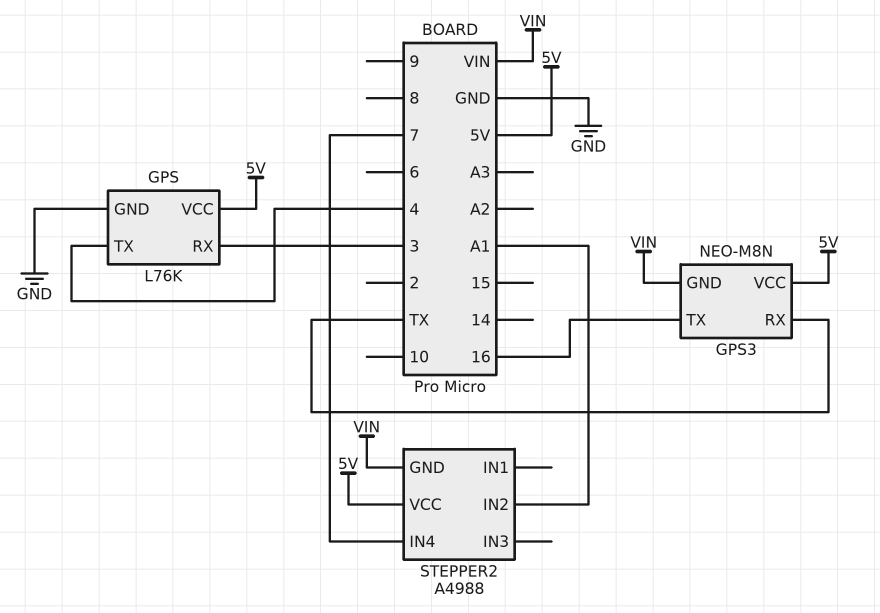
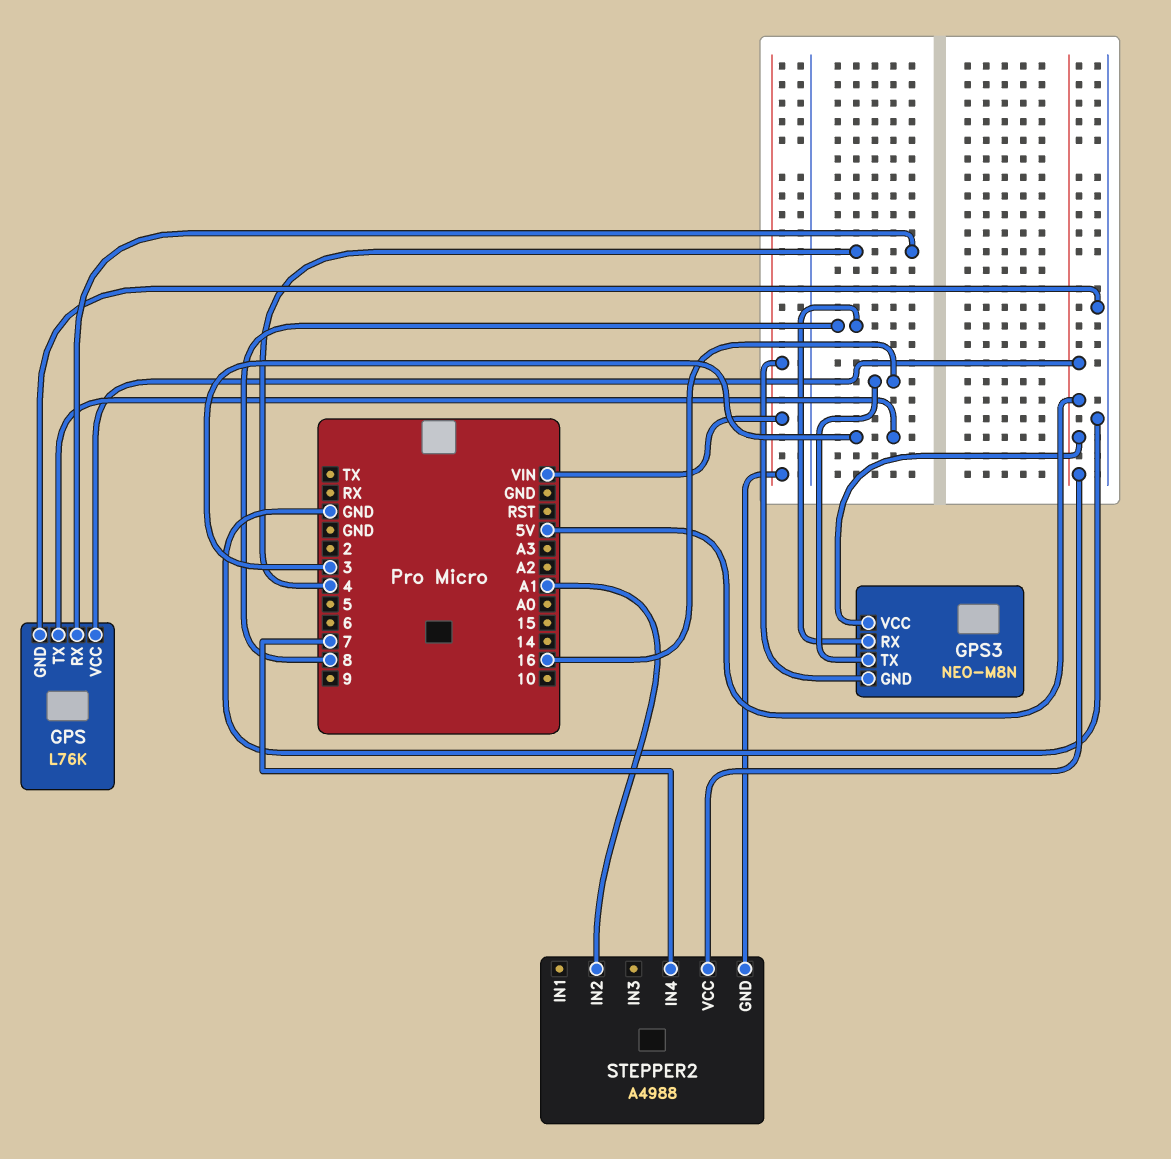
GPS pin RX: 3 -> 4
GPS pin TX: 4 -> 3
GPS3 pin RX: TX -> 8

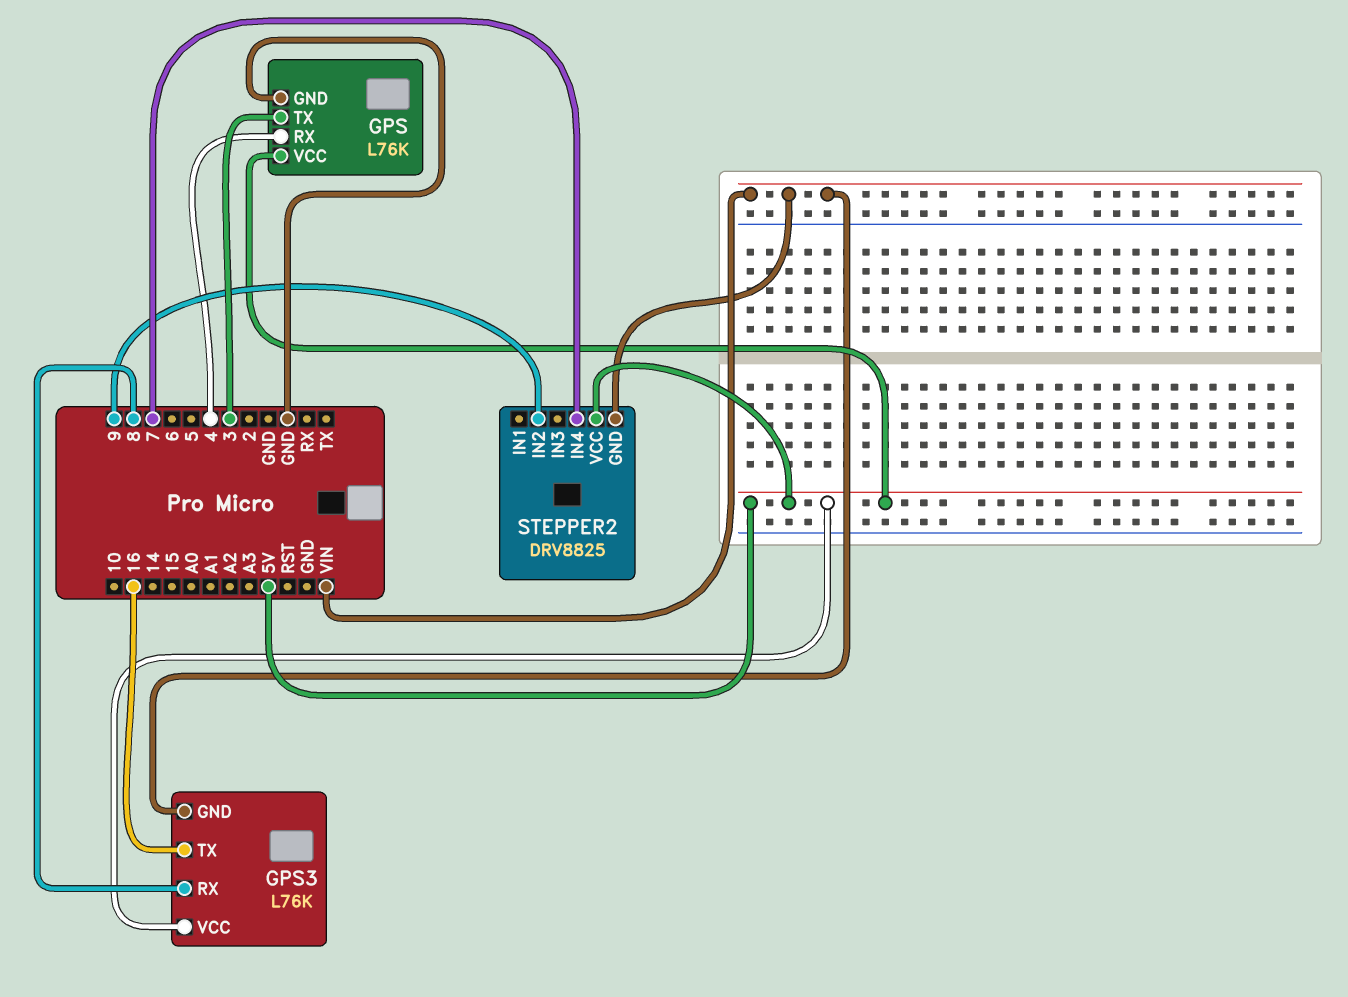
GPS3: NEO-M8N -> L76K
STEPPER2: A4988 -> DRV8825
STEPPER2 pin IN2: A1 -> 9

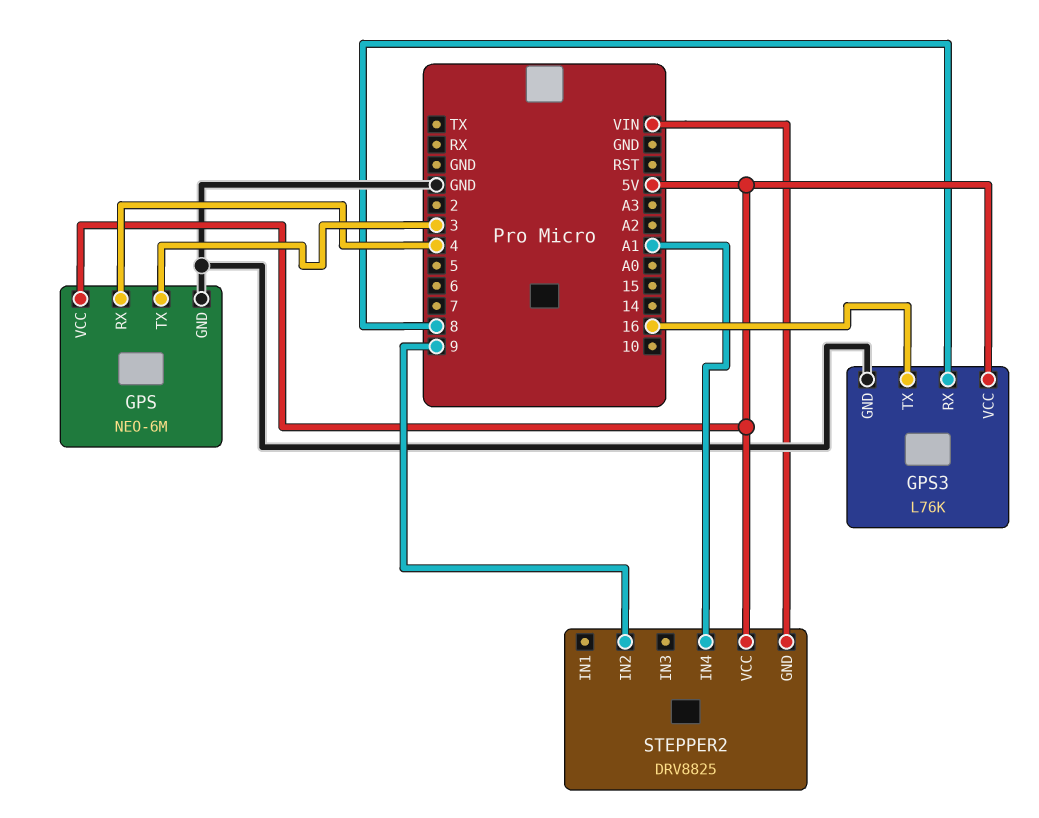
GPS: L76K -> NEO-6M
GPS3 pin GND: VIN -> GND
STEPPER2 pin IN4: 7 -> A1

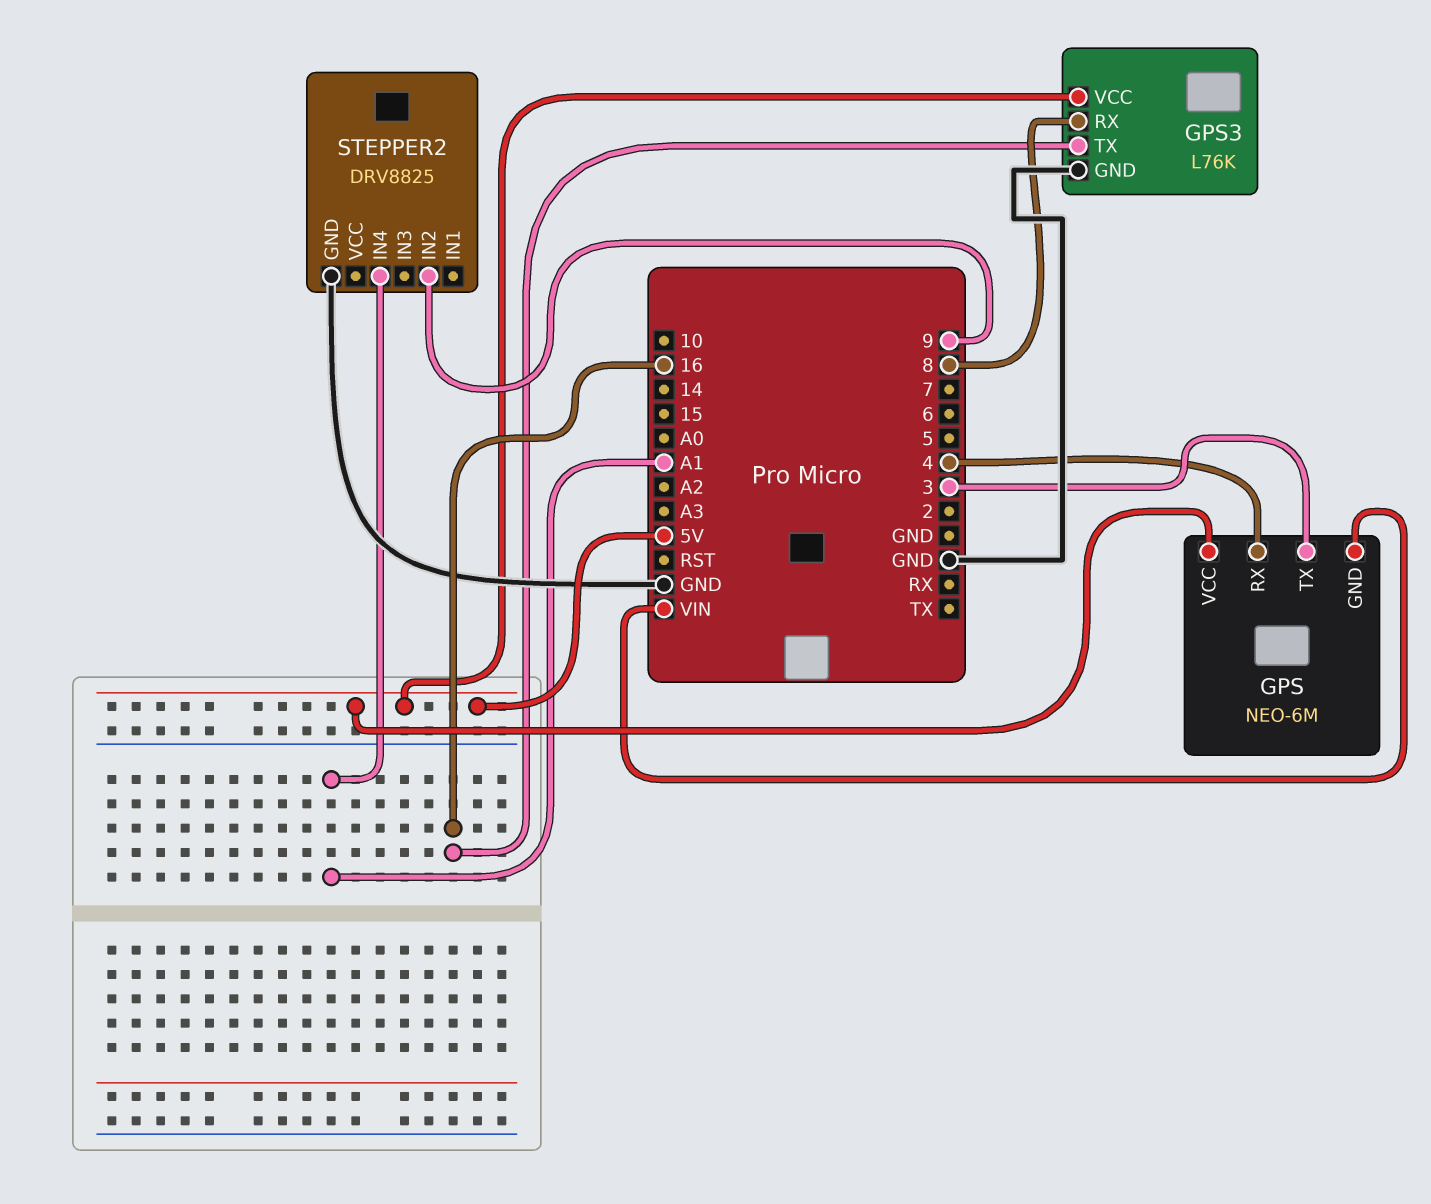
GPS pin GND: GND -> VIN
STEPPER2 pin GND: VIN -> GND
STEPPER2 pin VCC: 5V -> none

